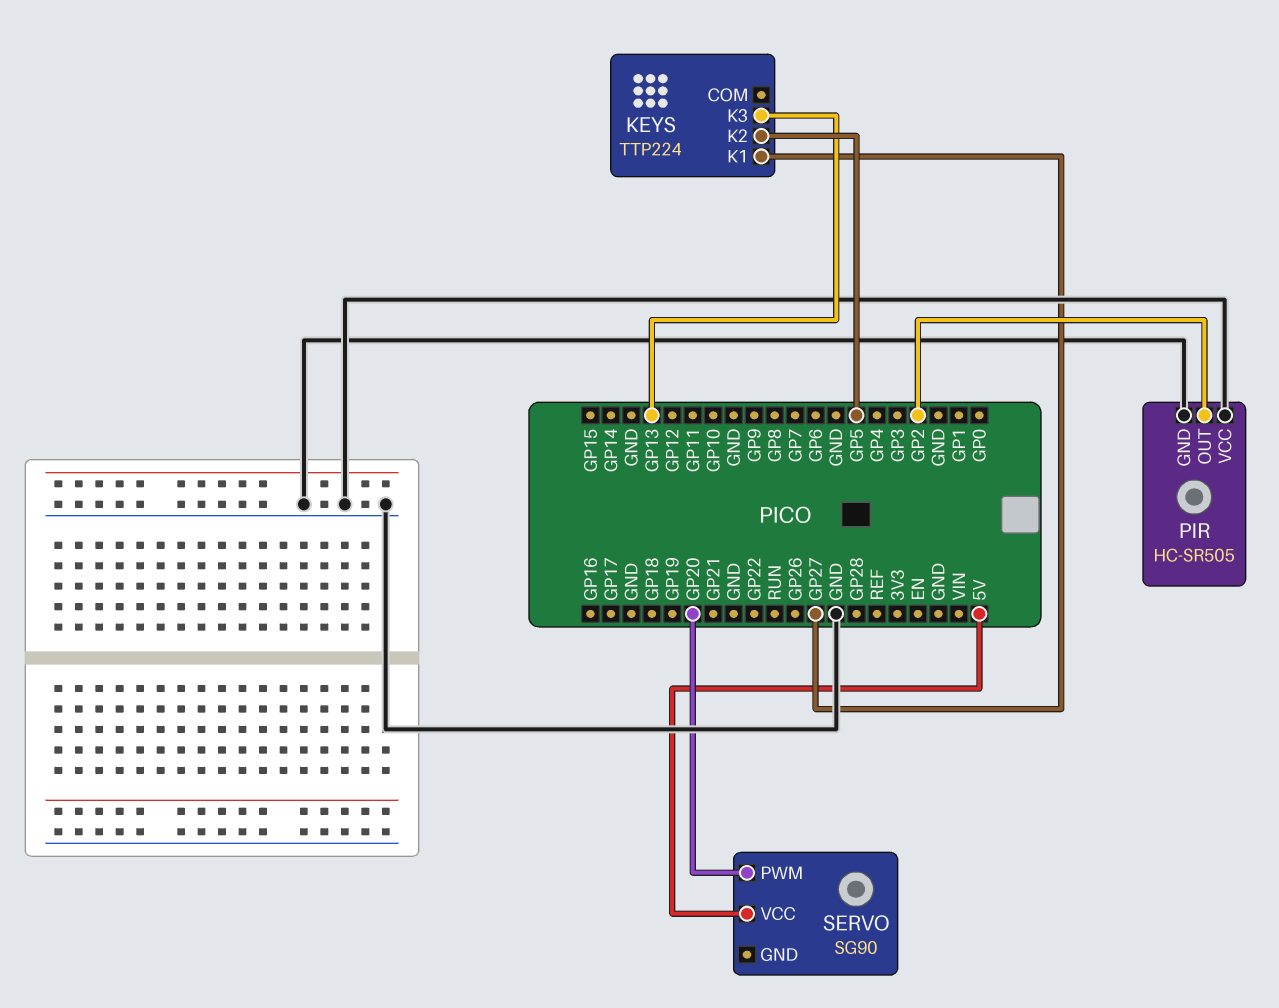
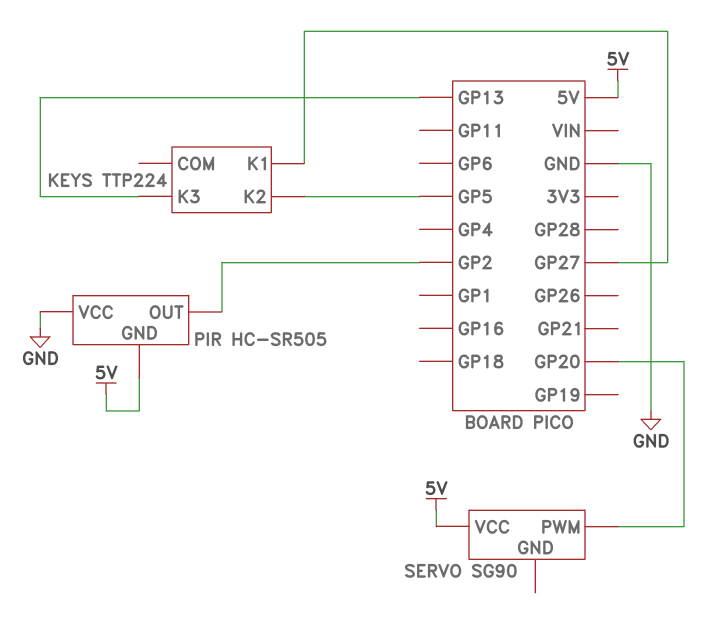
PIR pin GND: GND -> 5V

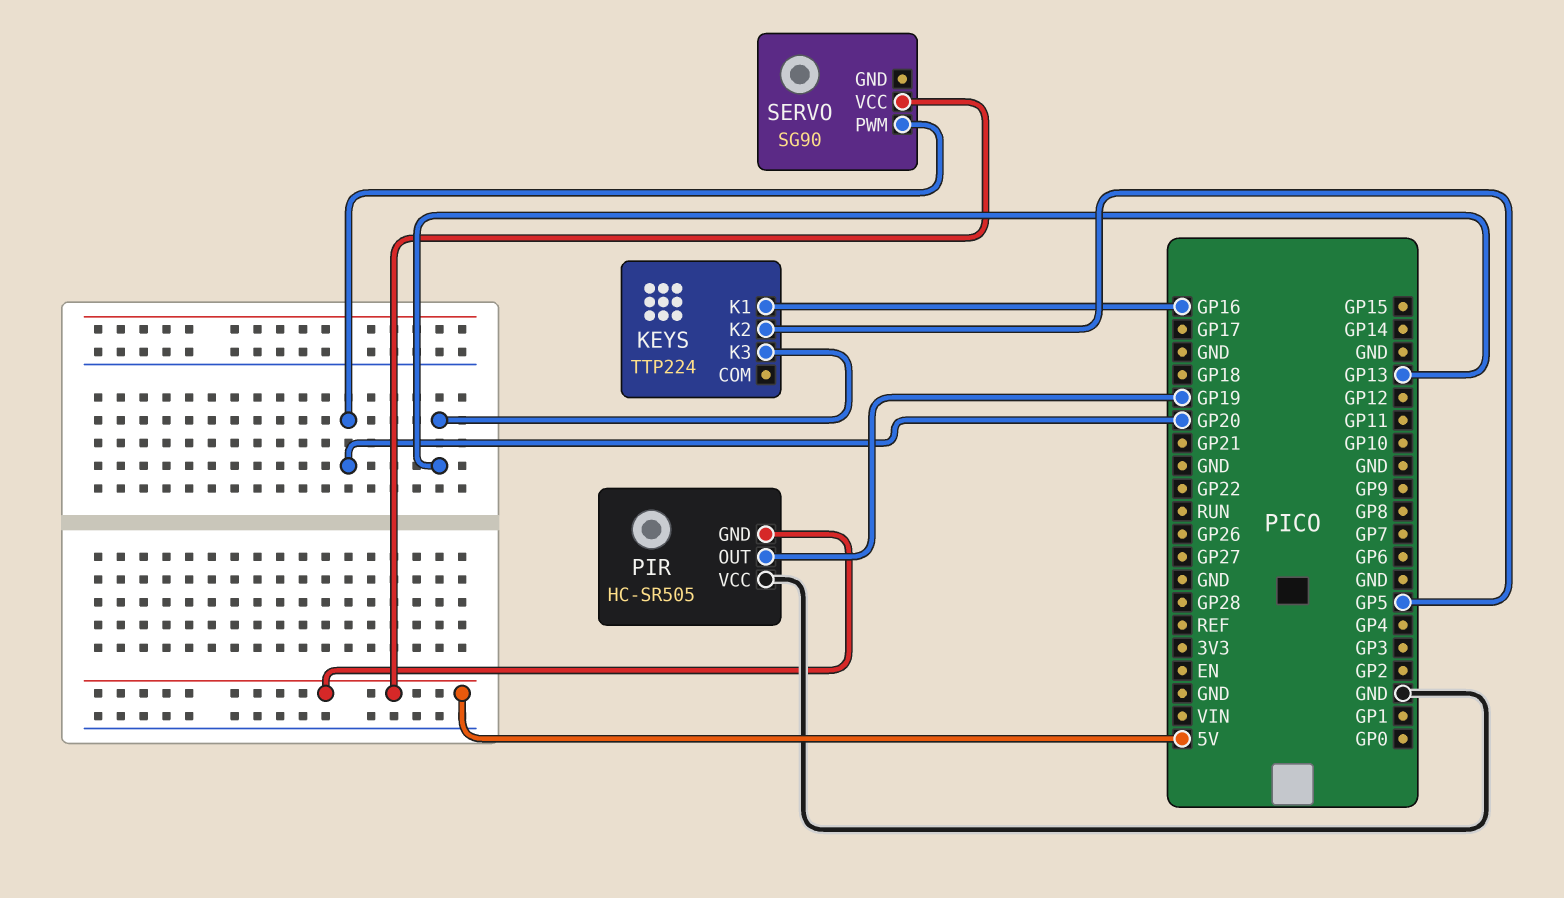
KEYS pin K1: GP27 -> GP16
PIR pin OUT: GP2 -> GP19

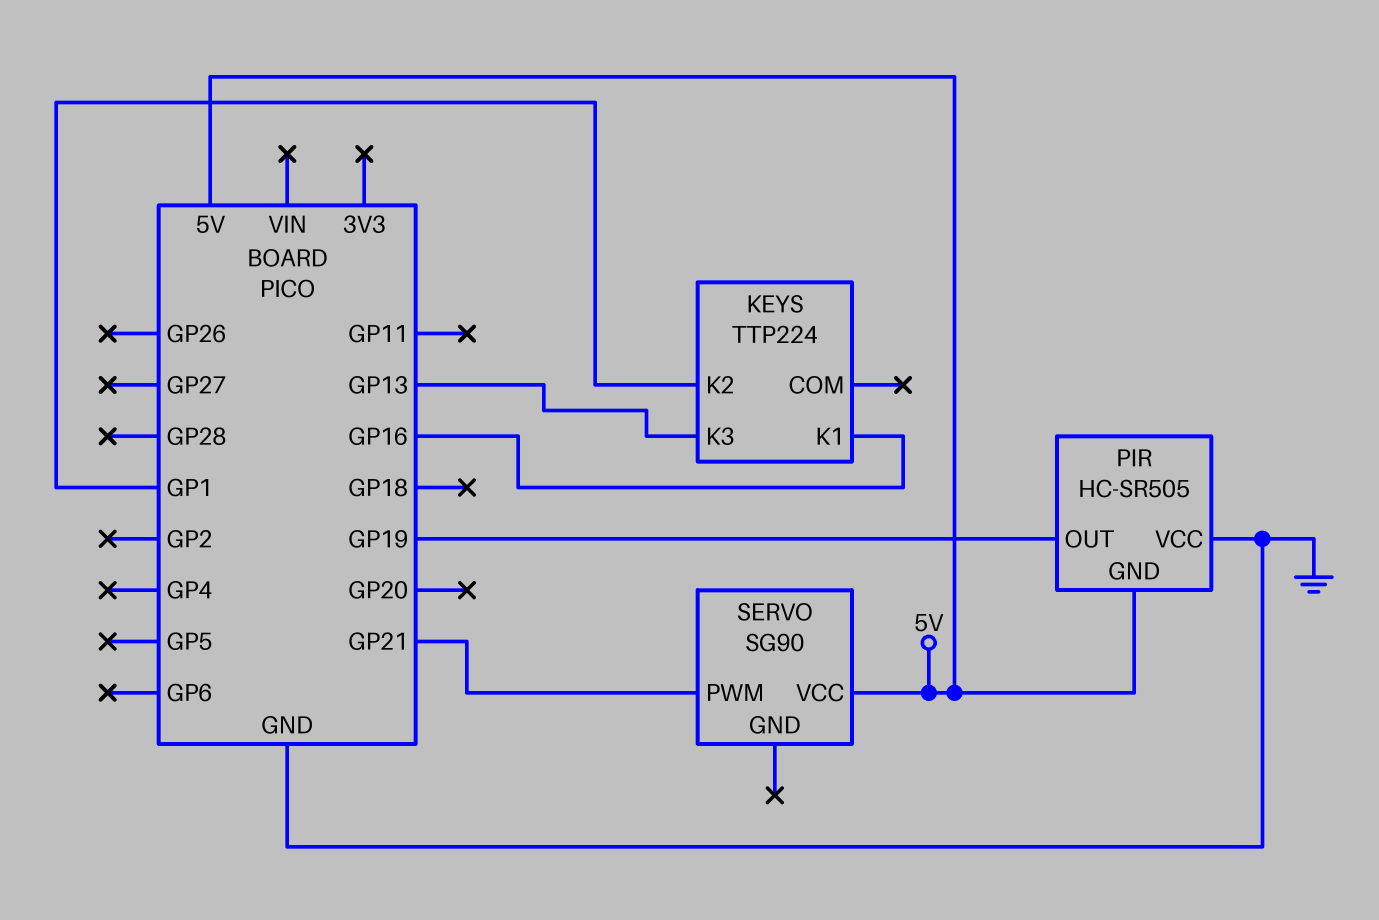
KEYS pin K2: GP5 -> GP1
SERVO pin PWM: GP20 -> GP21

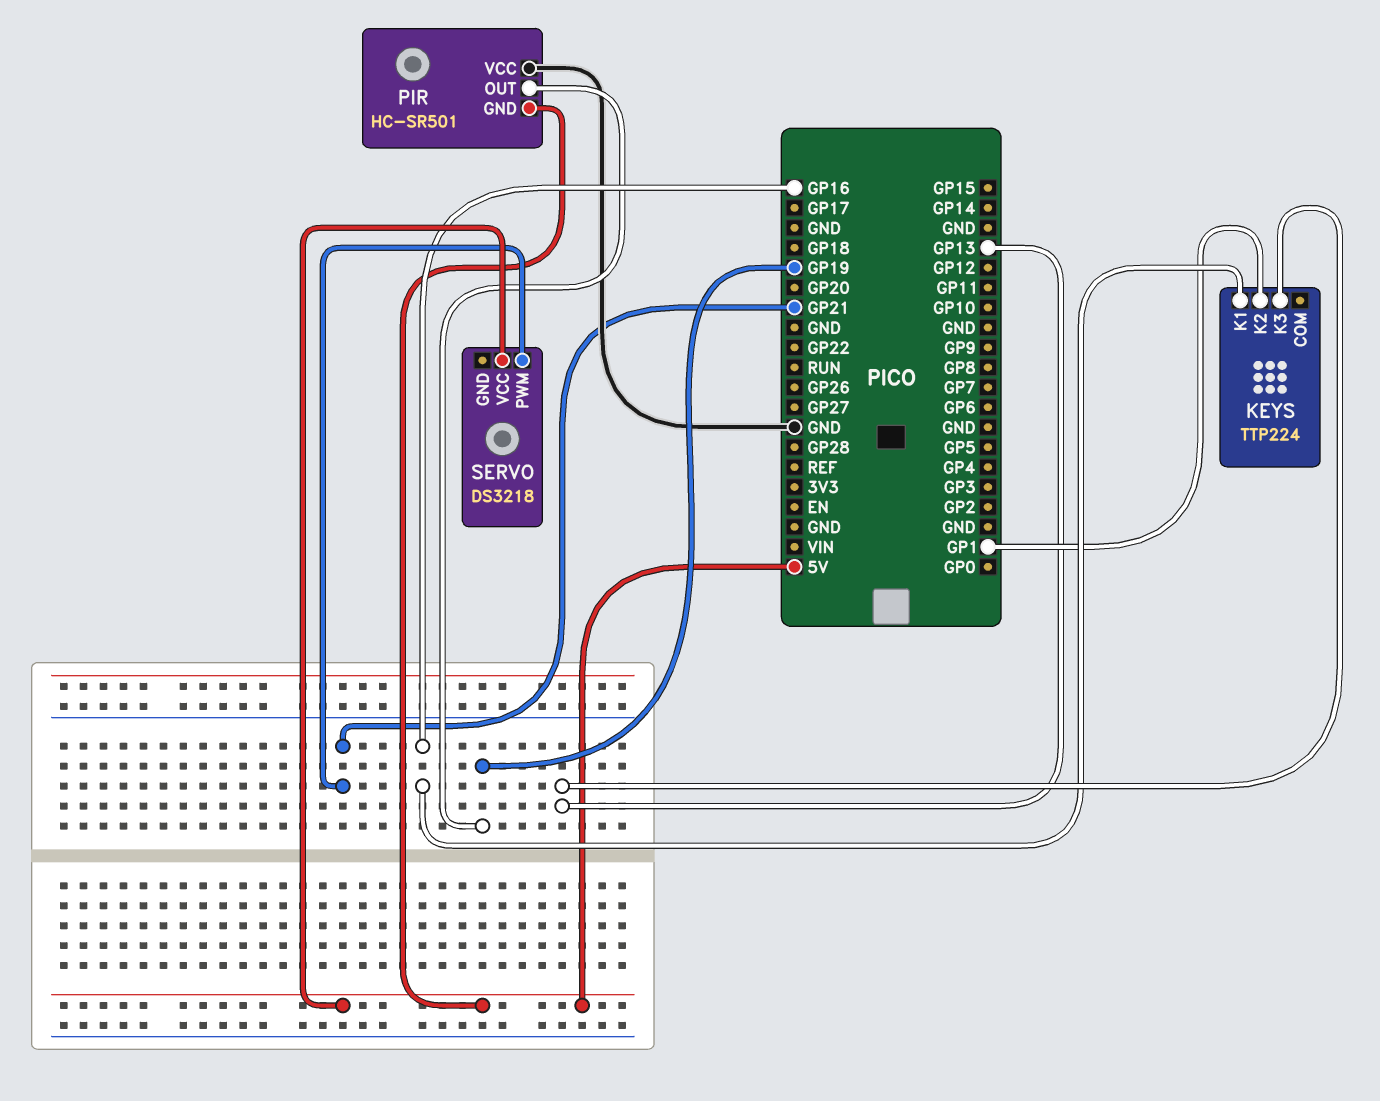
PIR: HC-SR505 -> HC-SR501
SERVO: SG90 -> DS3218

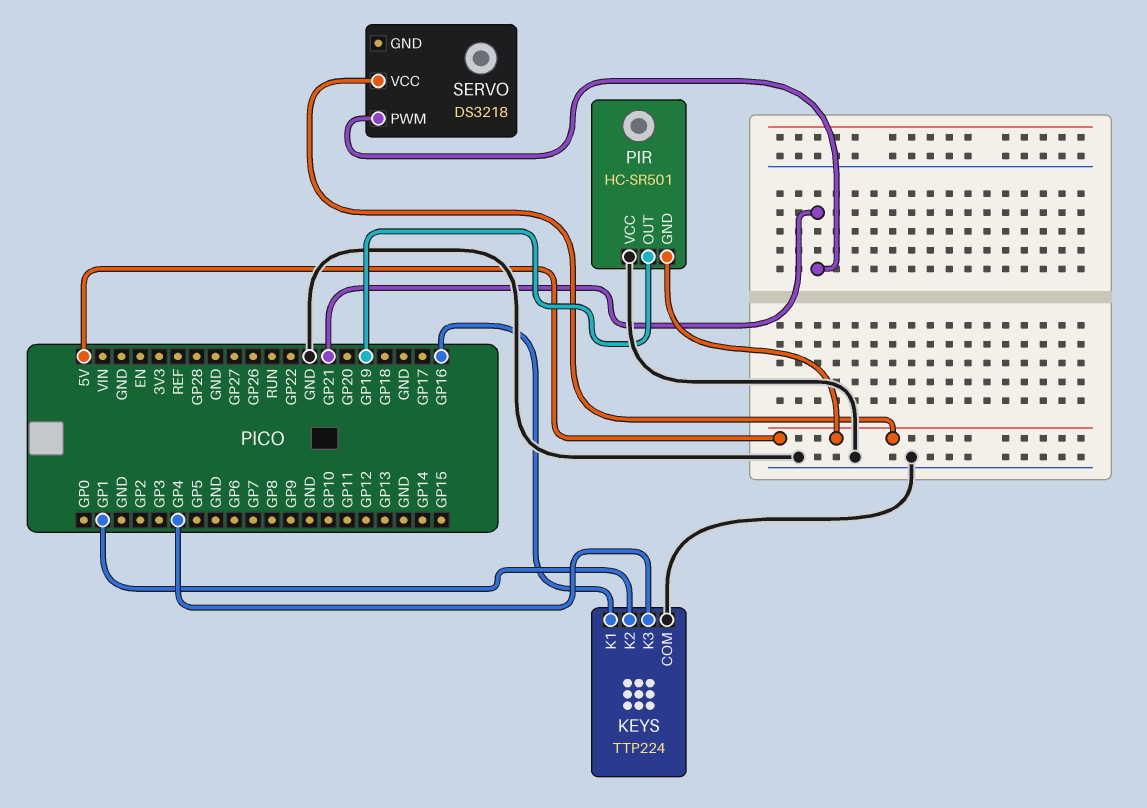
KEYS pin COM: none -> GND
KEYS pin K3: GP13 -> GP4

